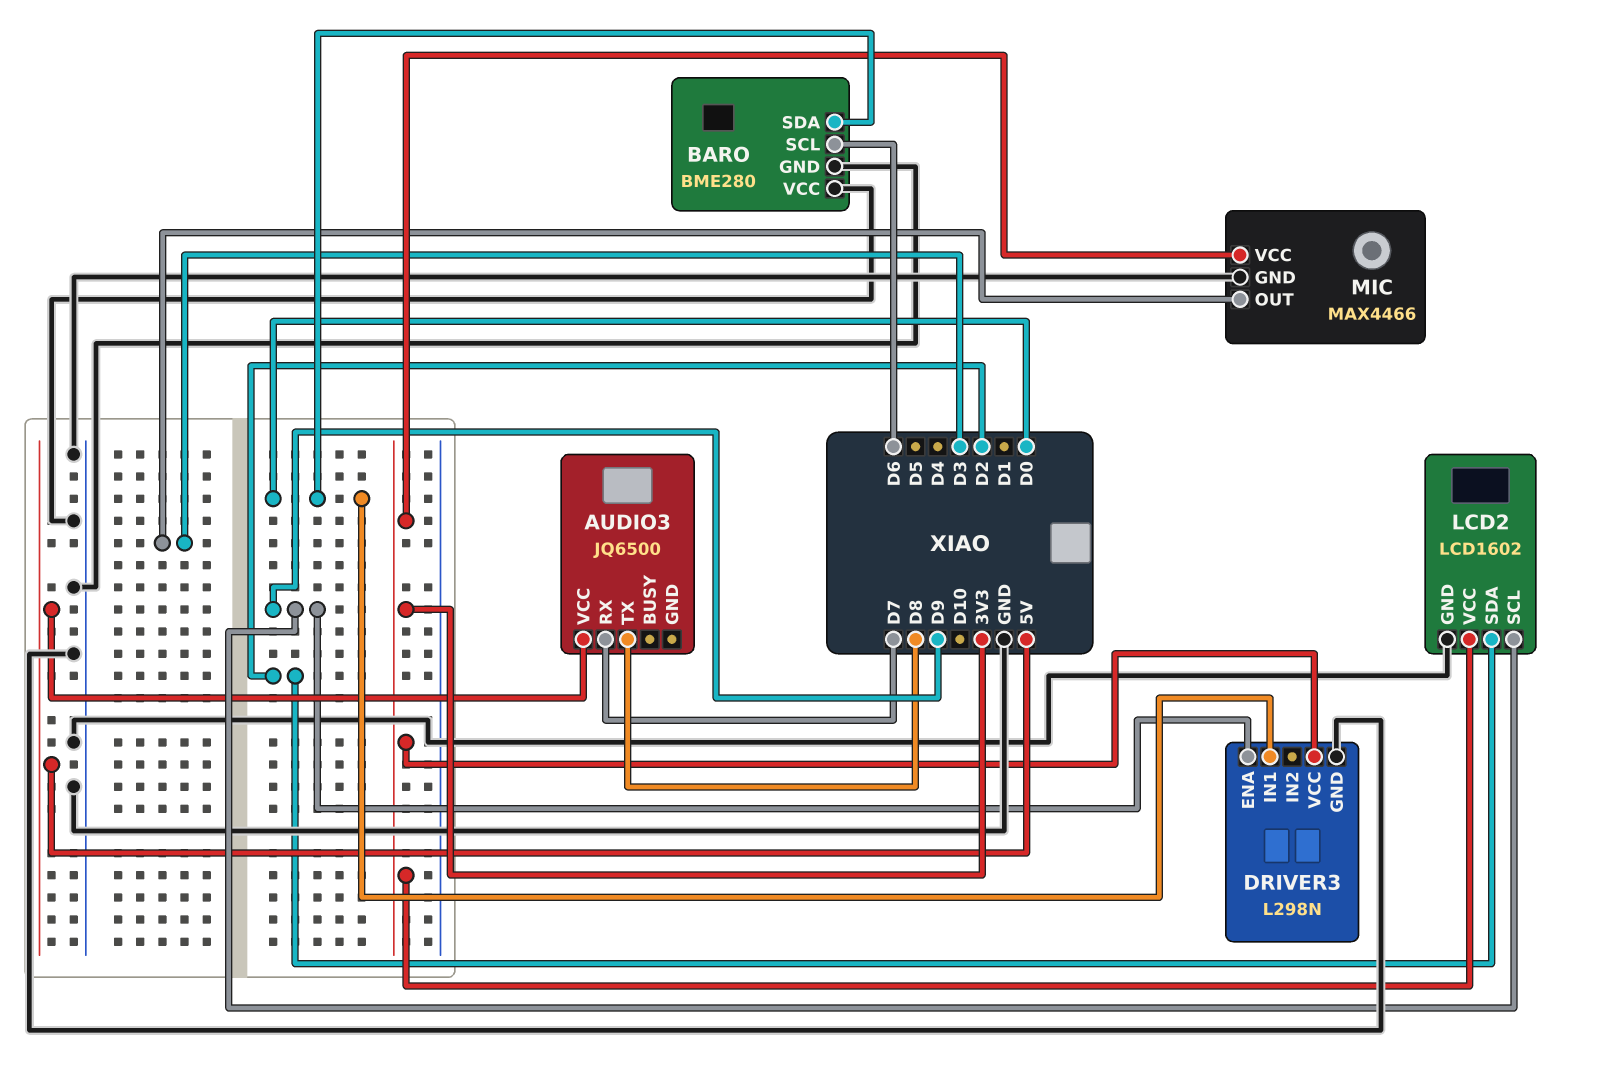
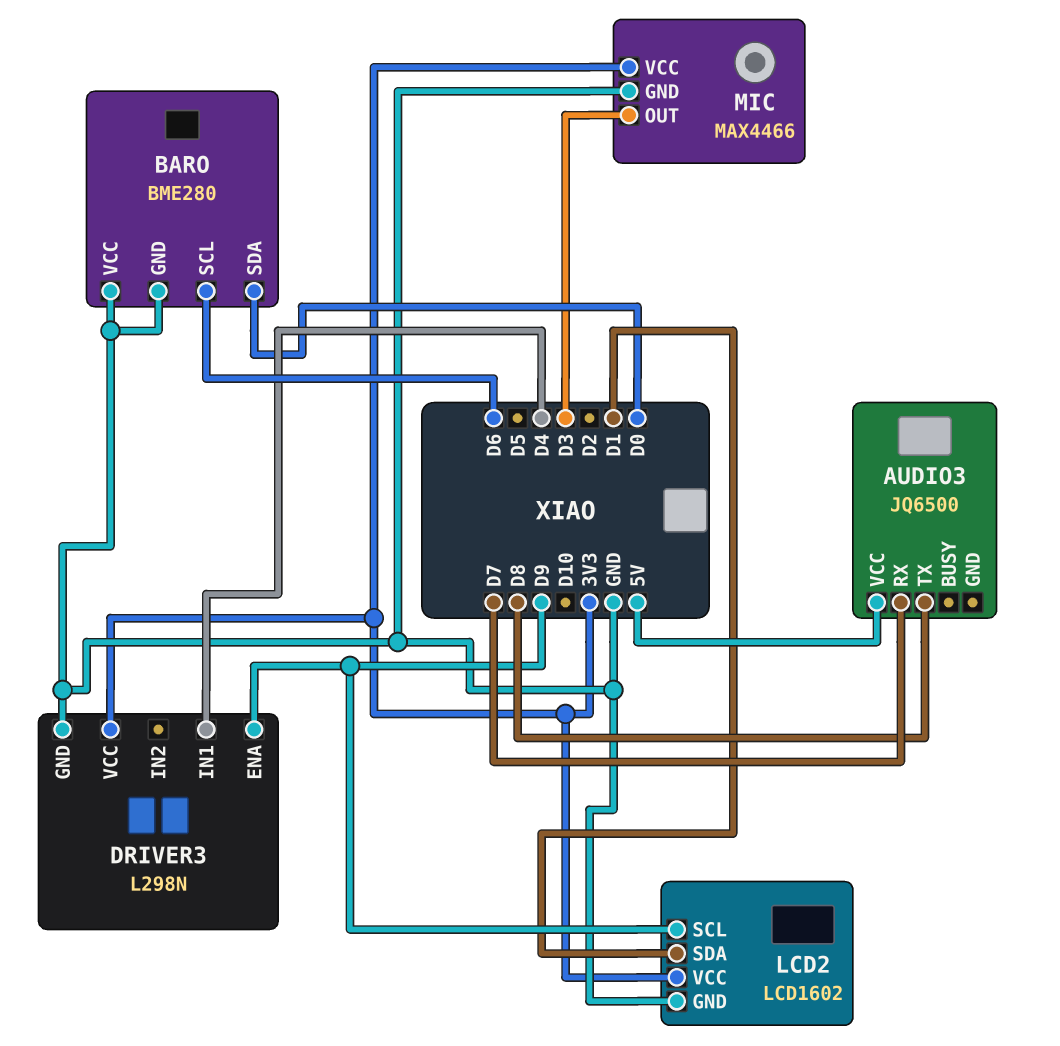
DRIVER3 pin IN1: D0 -> D4
LCD2 pin SDA: D2 -> D1

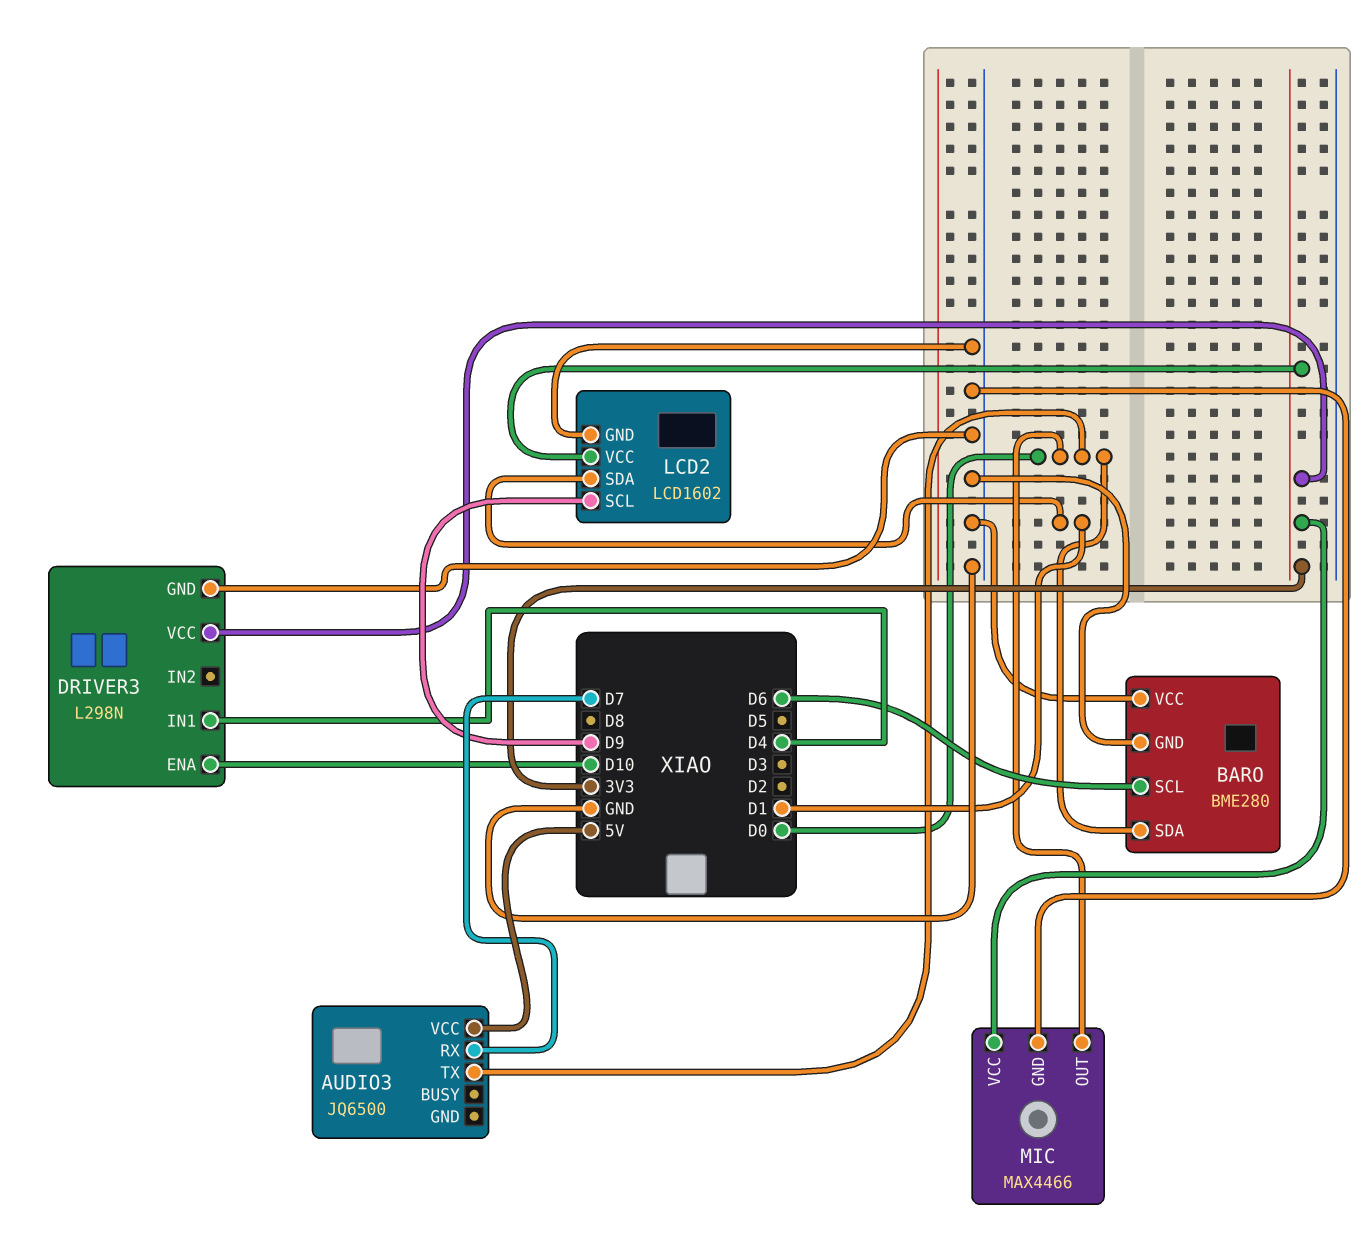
AUDIO3 pin TX: D8 -> D0
DRIVER3 pin ENA: D9 -> D10
MIC pin OUT: D3 -> D0

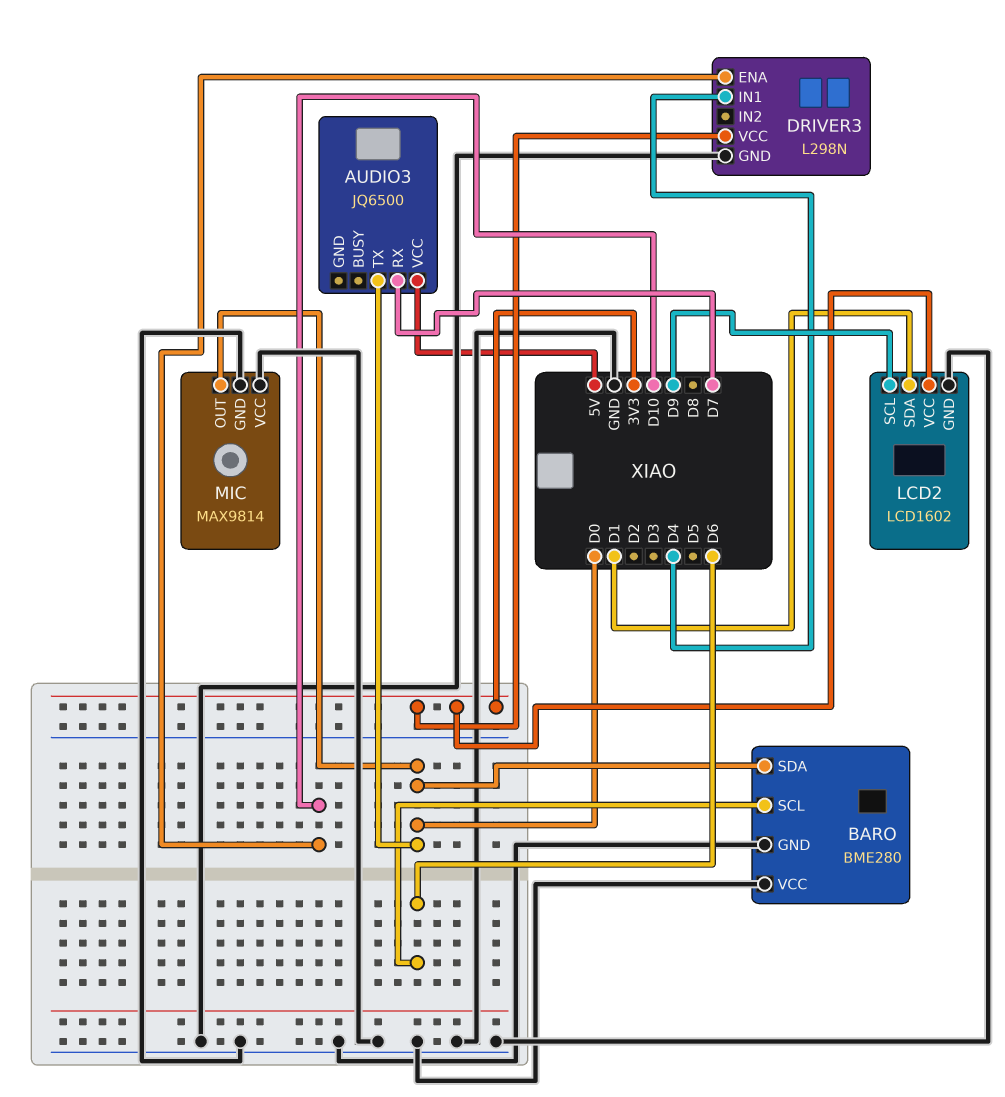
MIC: MAX4466 -> MAX9814
MIC pin VCC: 3V3 -> GND

